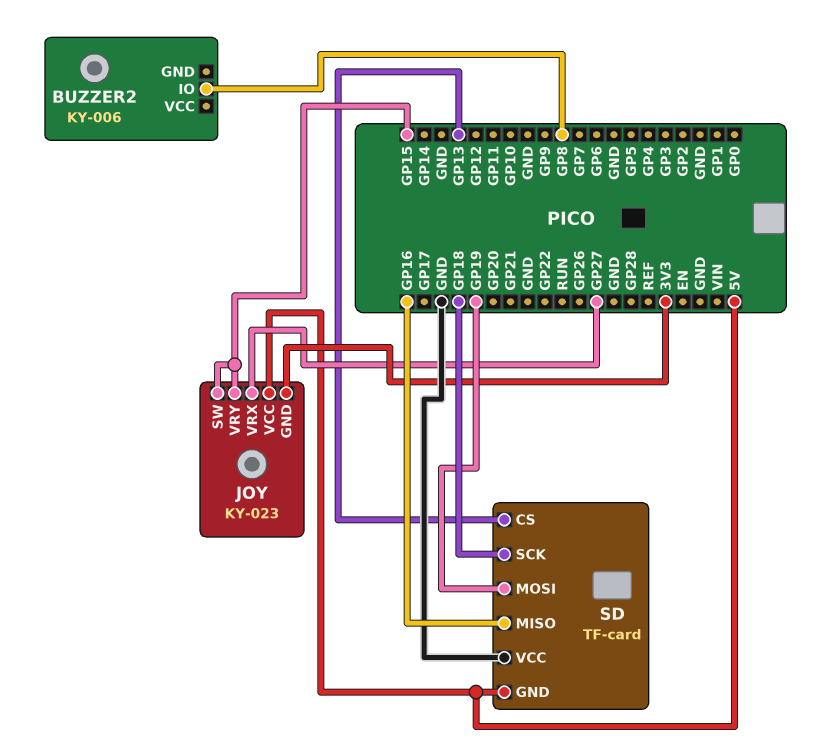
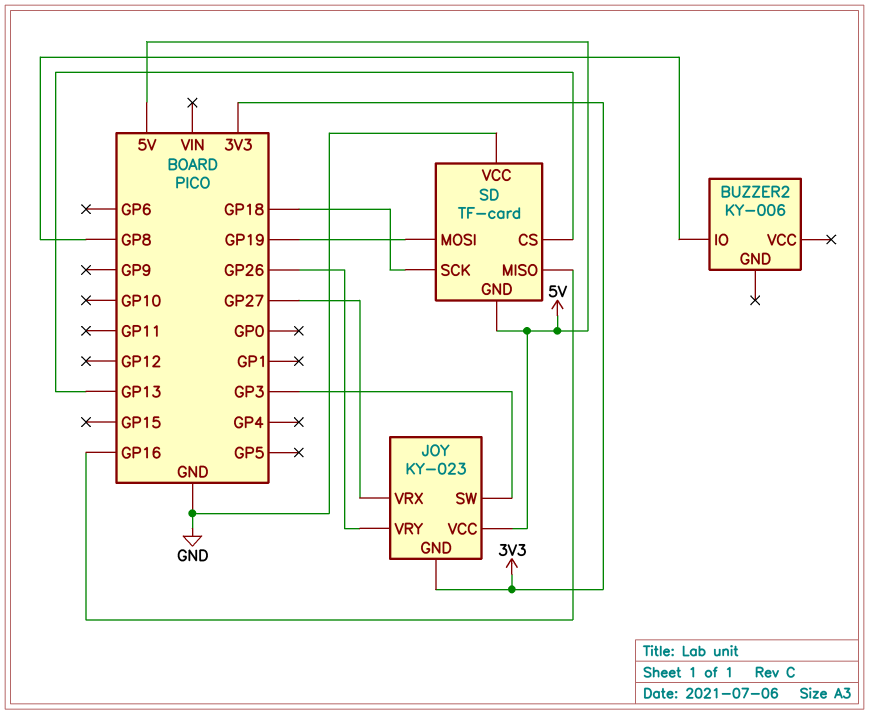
JOY pin SW: GP15 -> GP3
JOY pin VRY: GP15 -> GP26

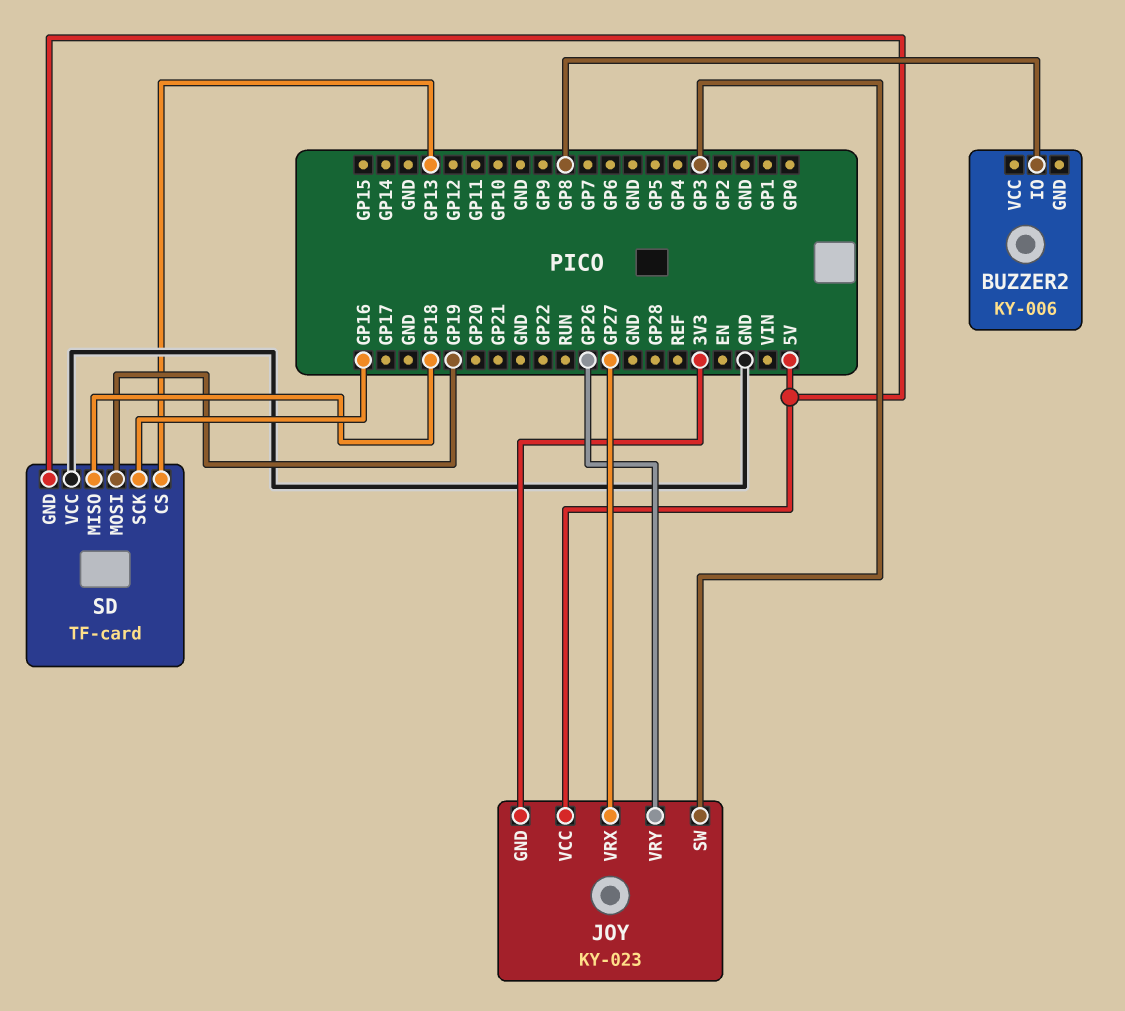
SD pin MISO: GP16 -> GP18
SD pin SCK: GP18 -> GP16

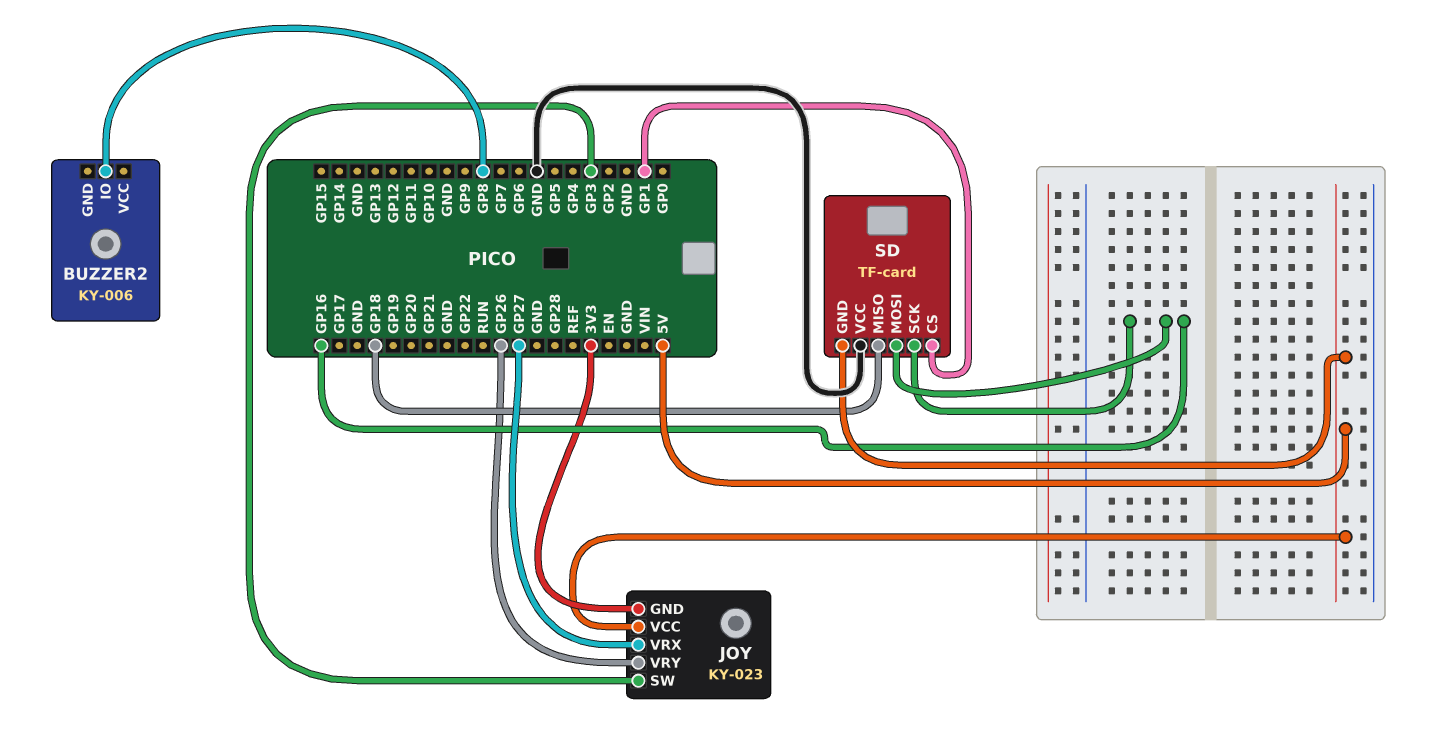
SD pin CS: GP13 -> GP1
SD pin MOSI: GP19 -> GP16

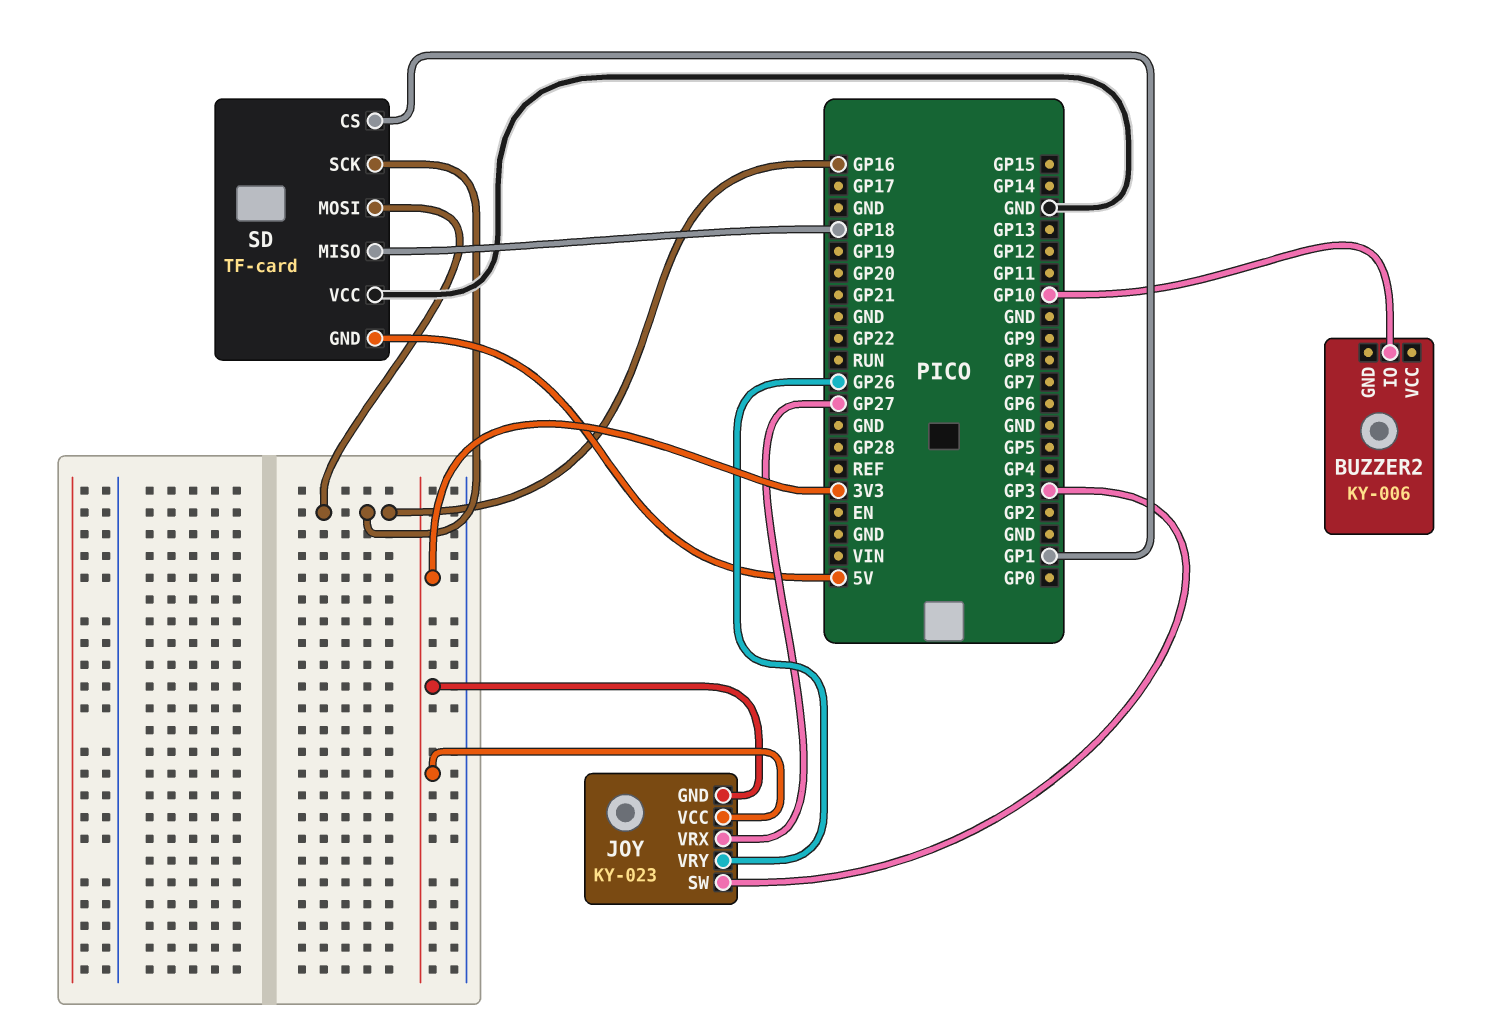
BUZZER2 pin IO: GP8 -> GP10
JOY pin VCC: 5V -> 3V3

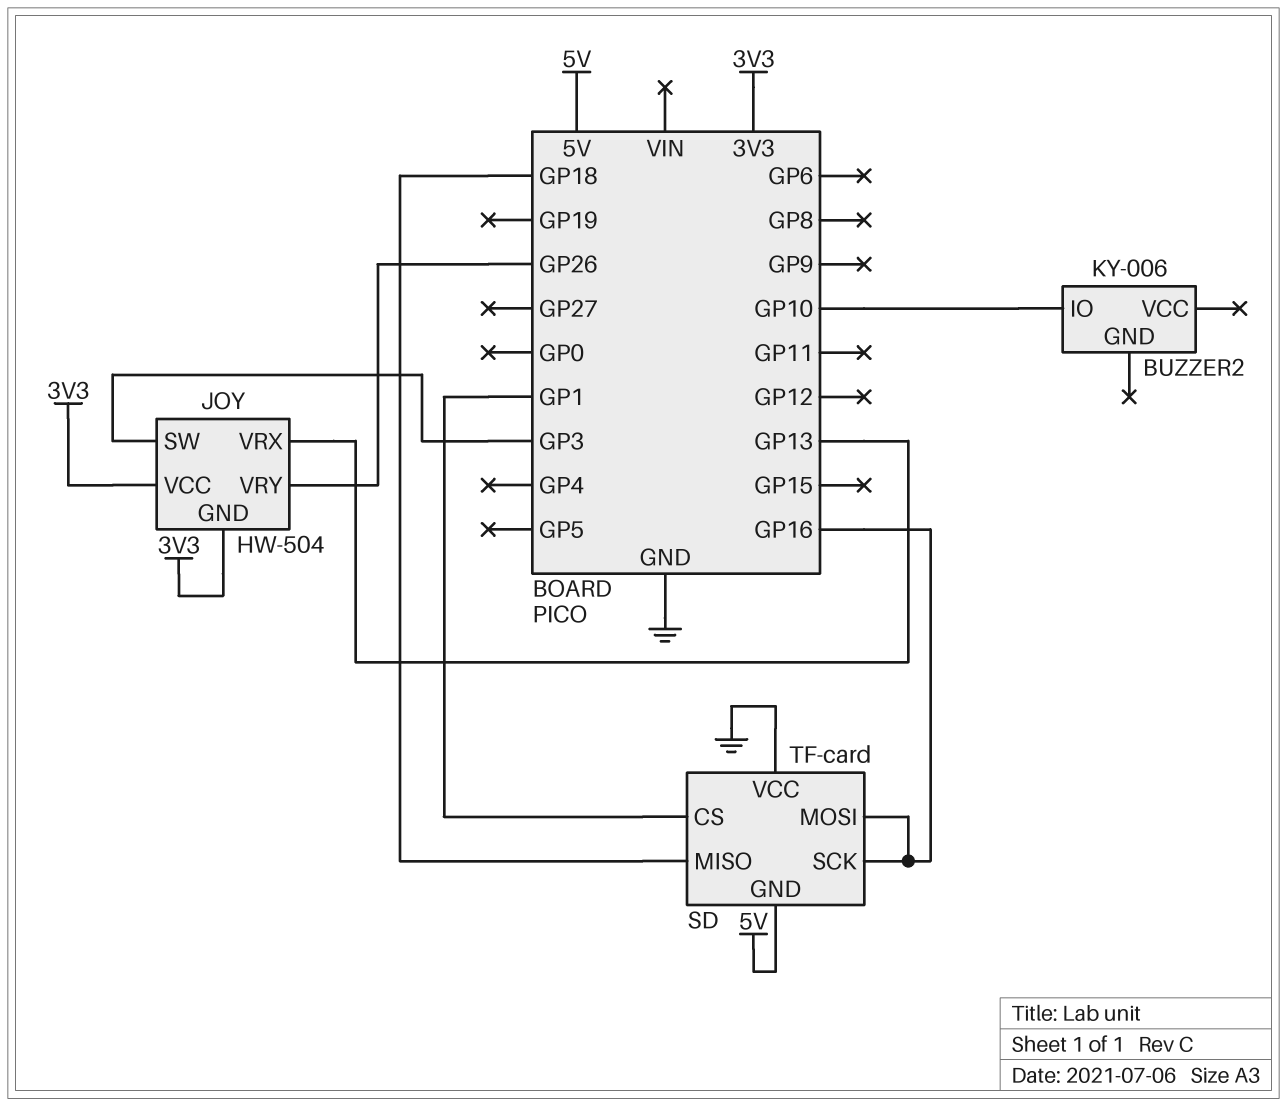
JOY: KY-023 -> HW-504
JOY pin VRX: GP27 -> GP13

